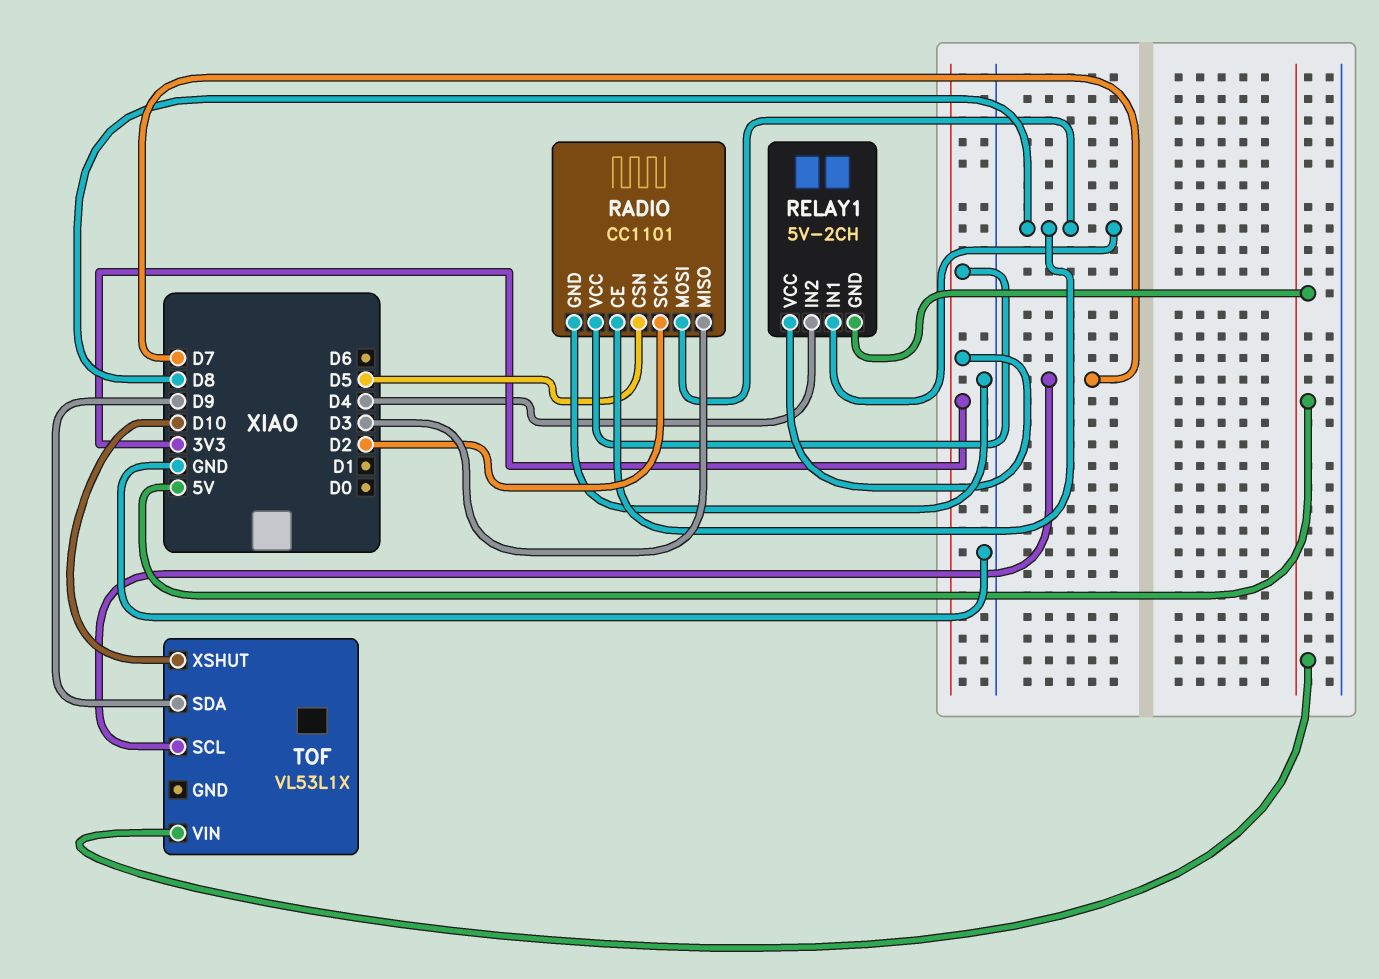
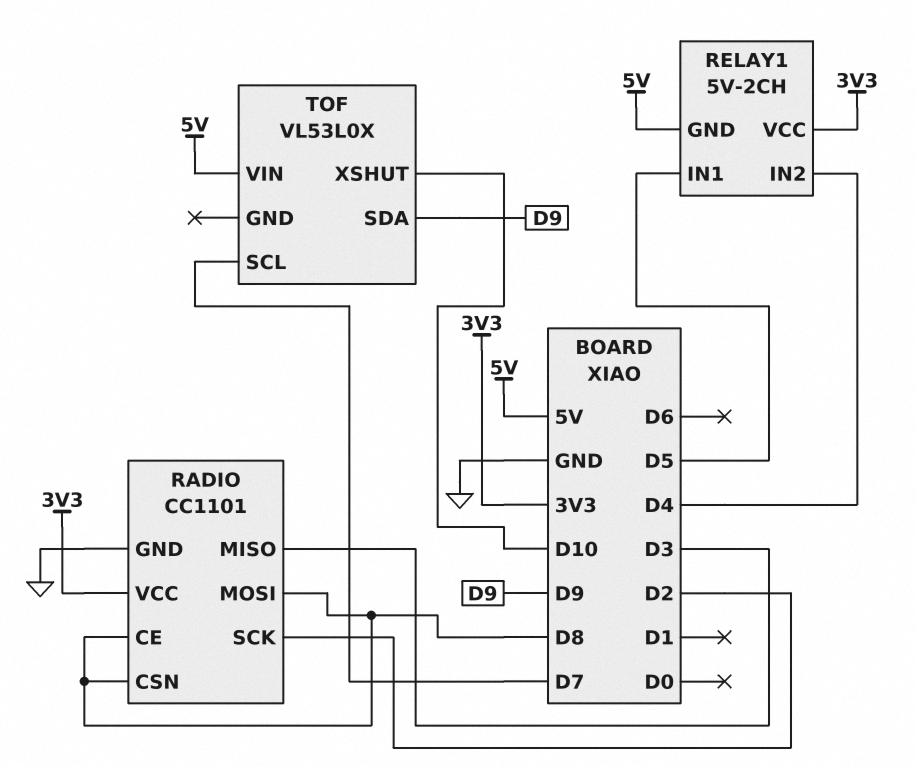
RADIO pin CSN: D5 -> D8
RELAY1 pin IN1: D8 -> D5
TOF: VL53L1X -> VL53L0X

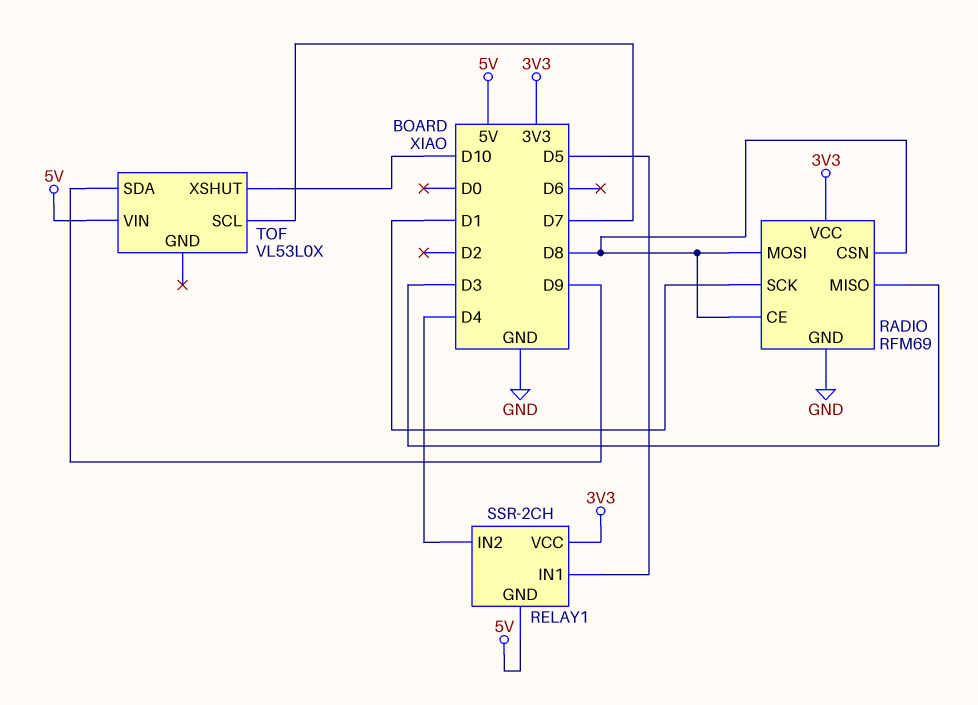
RADIO: CC1101 -> RFM69
RADIO pin SCK: D2 -> D1
RELAY1: 5V-2CH -> SSR-2CH

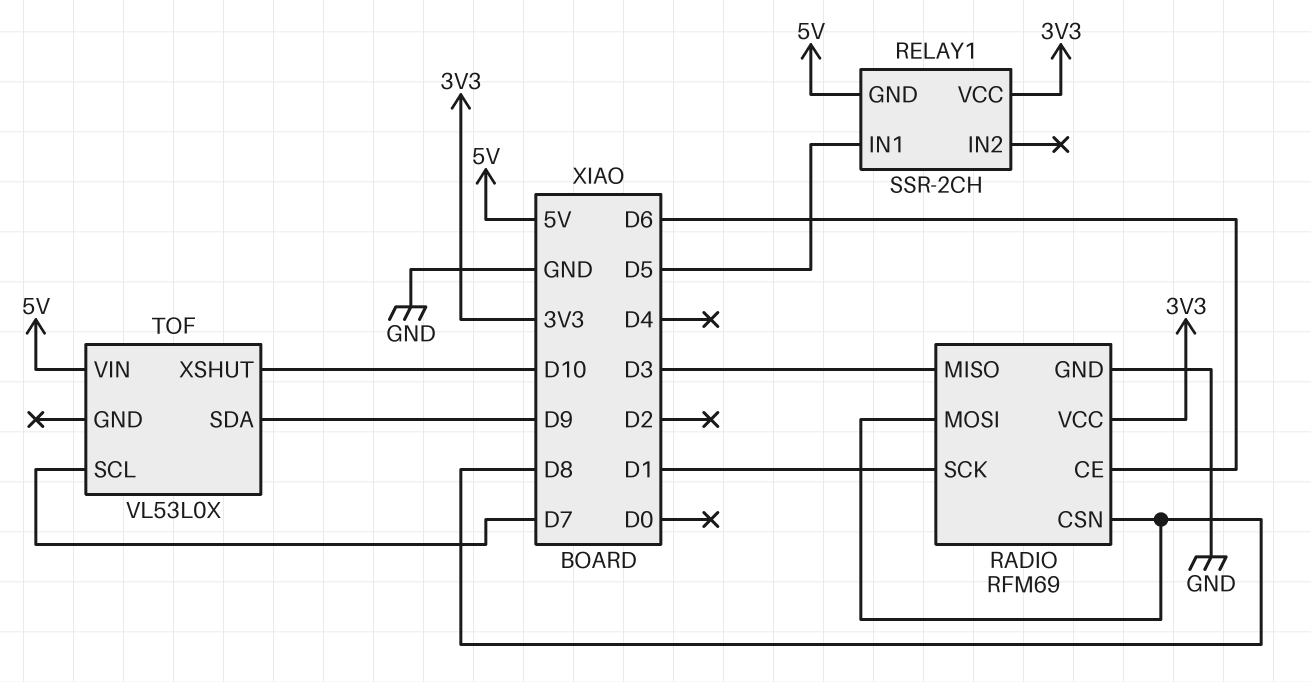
RADIO pin CE: D8 -> D6
RELAY1 pin IN2: D4 -> none

